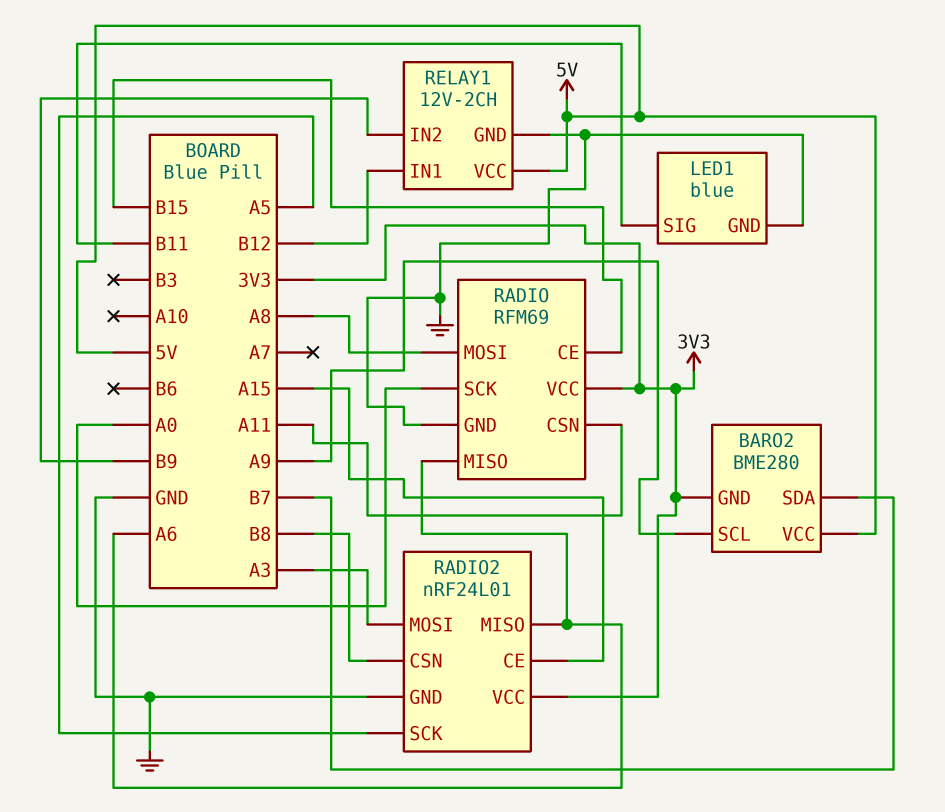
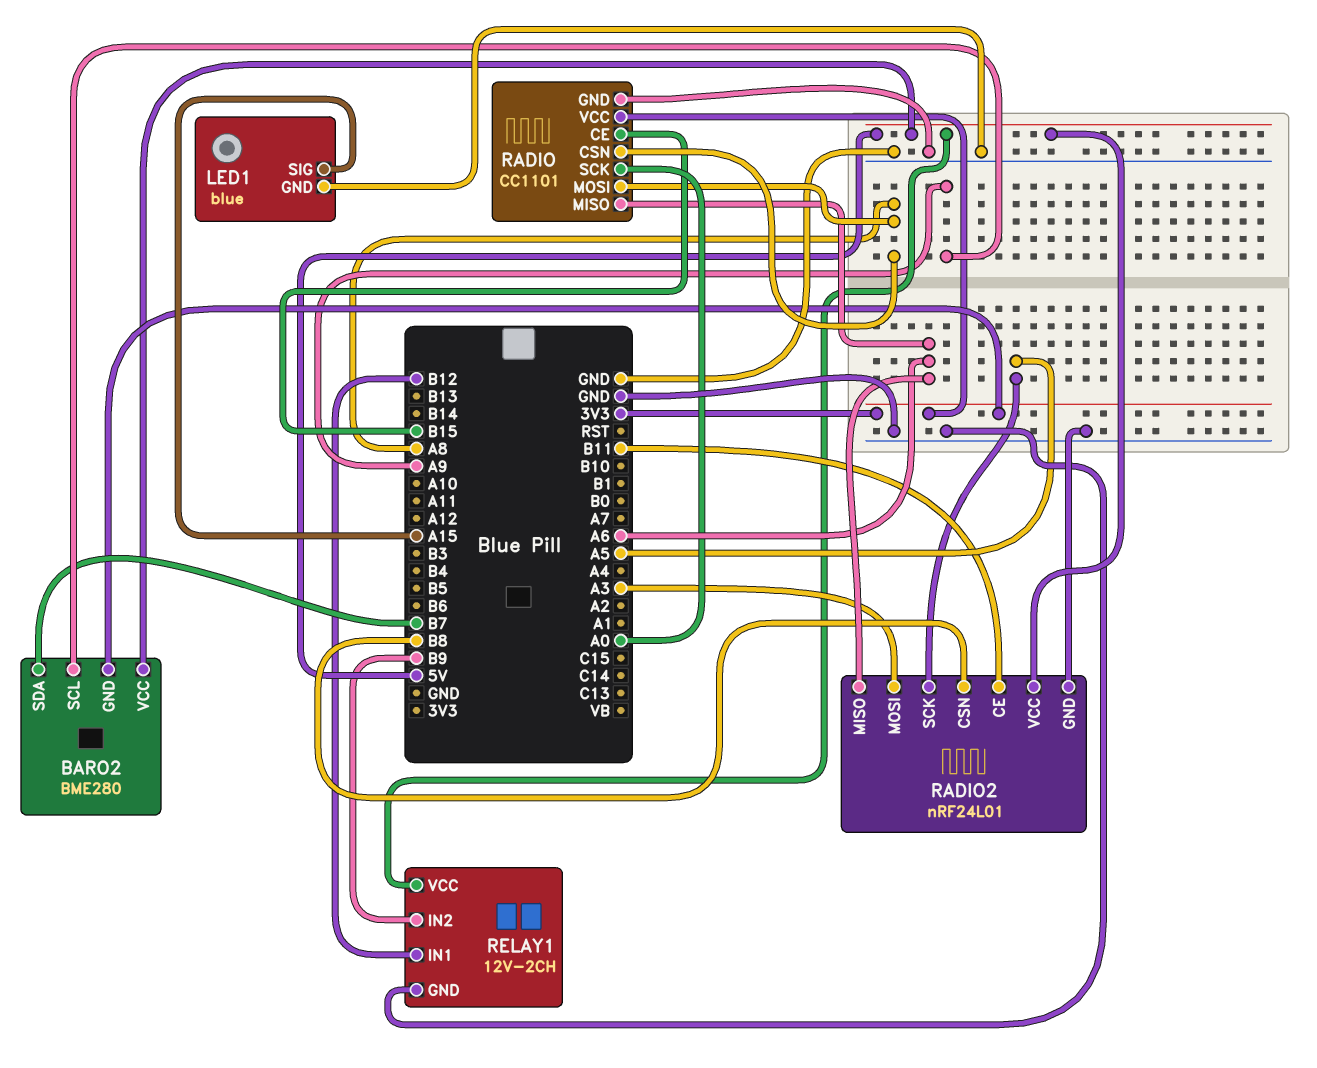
LED1 pin SIG: B11 -> A15
RADIO: RFM69 -> CC1101
RADIO pin CSN: A11 -> A8
RADIO2 pin CE: A15 -> B11
RADIO2 pin VCC: 3V3 -> 5V

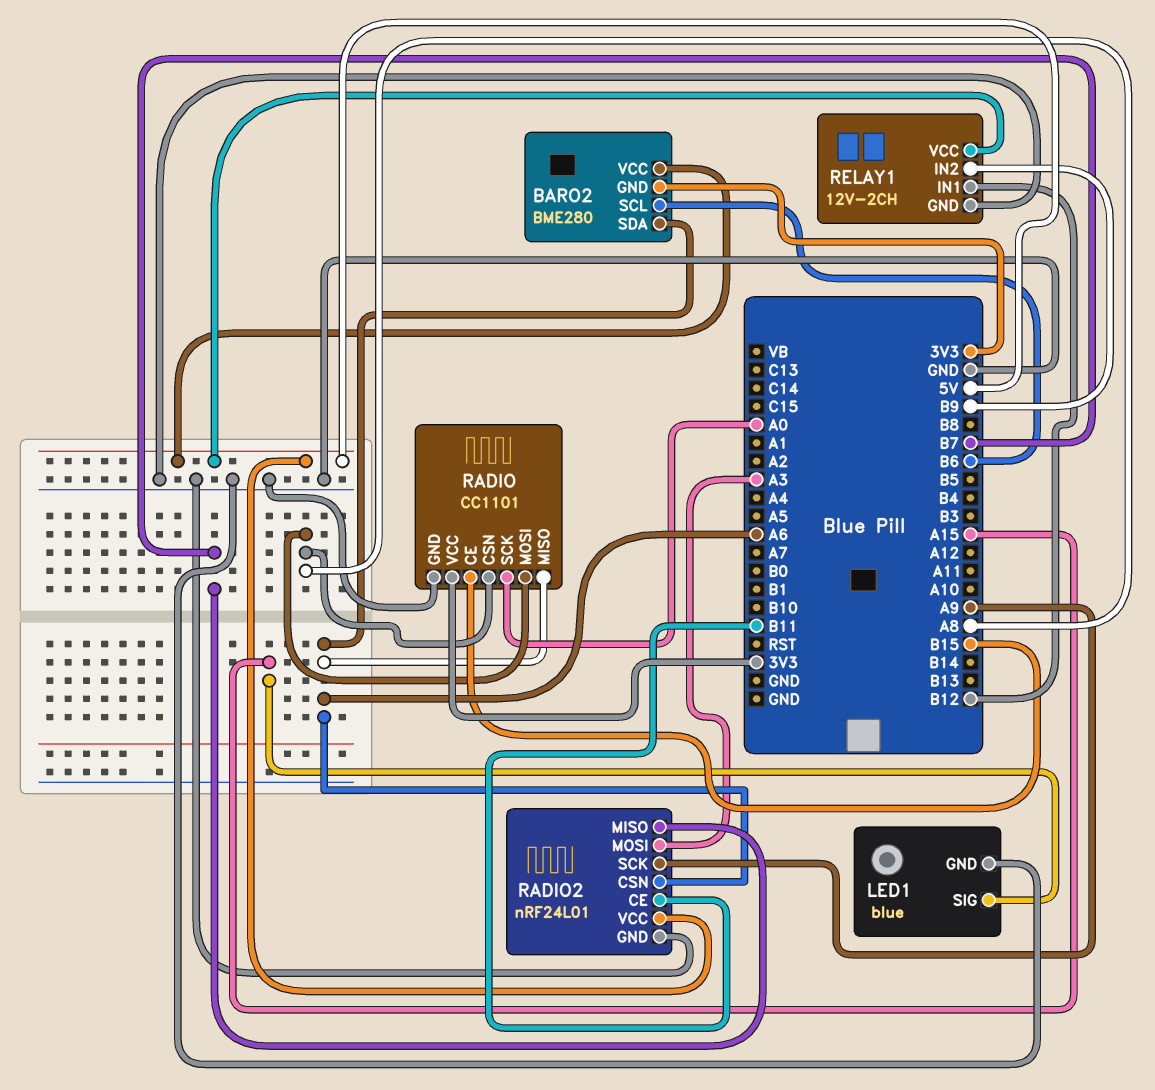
BARO2 pin SCL: A9 -> B6
BARO2 pin SDA: B7 -> A6
RADIO2 pin CSN: B8 -> A6
RADIO2 pin MISO: A6 -> B7
RADIO2 pin SCK: A5 -> A9

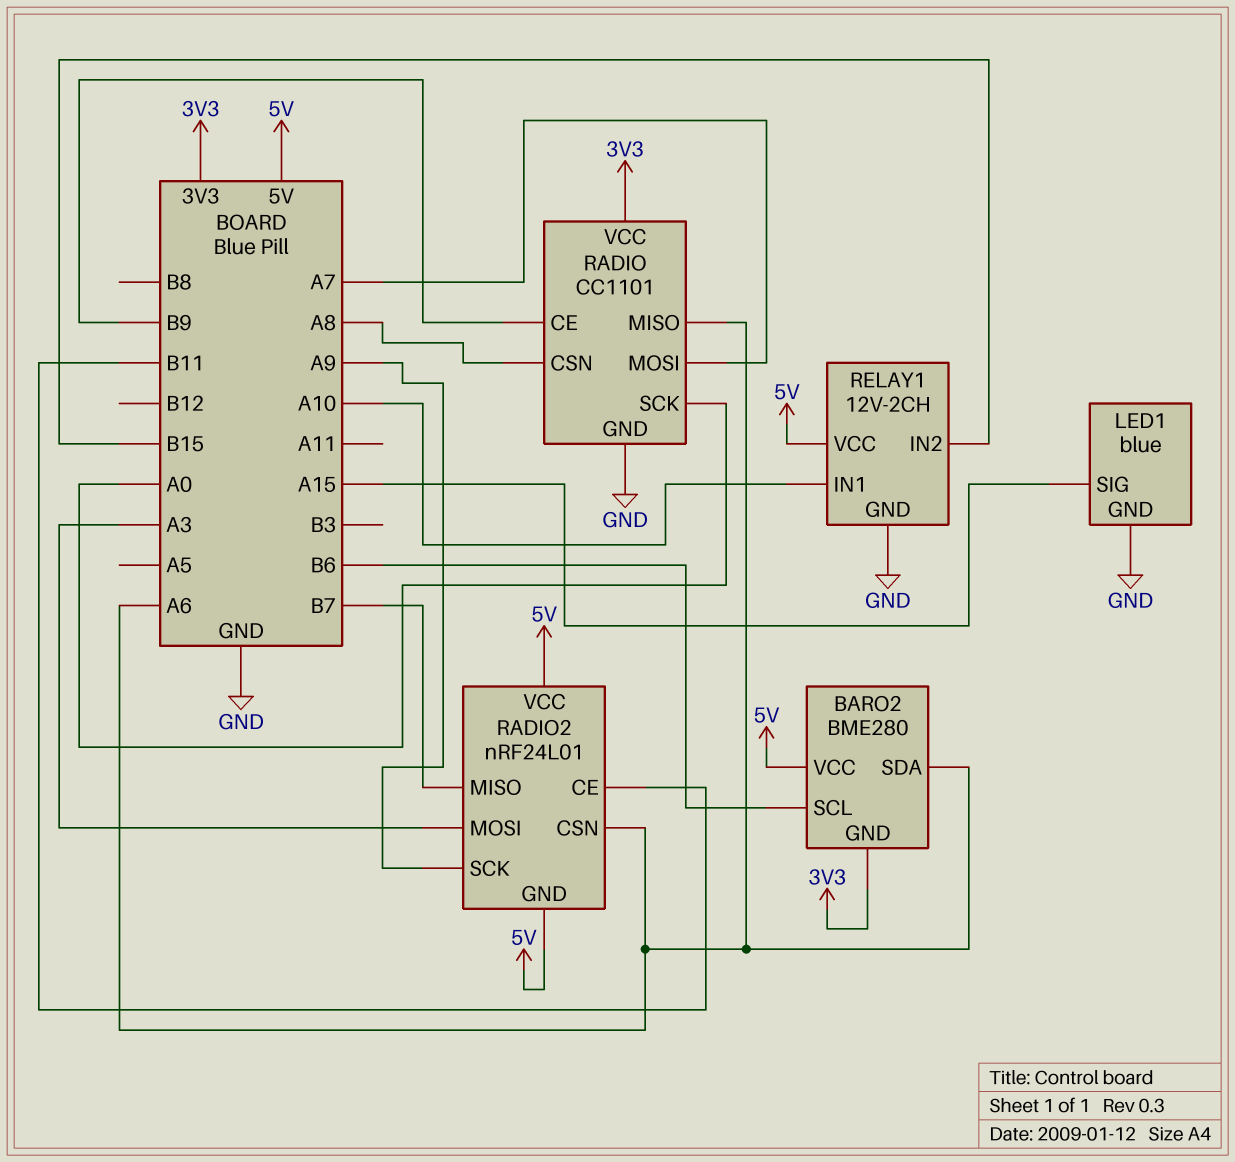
RADIO pin CE: B15 -> B9
RADIO pin MOSI: A8 -> A7
RADIO2 pin GND: GND -> 5V
RELAY1 pin IN1: B12 -> A10
RELAY1 pin IN2: B9 -> B15

